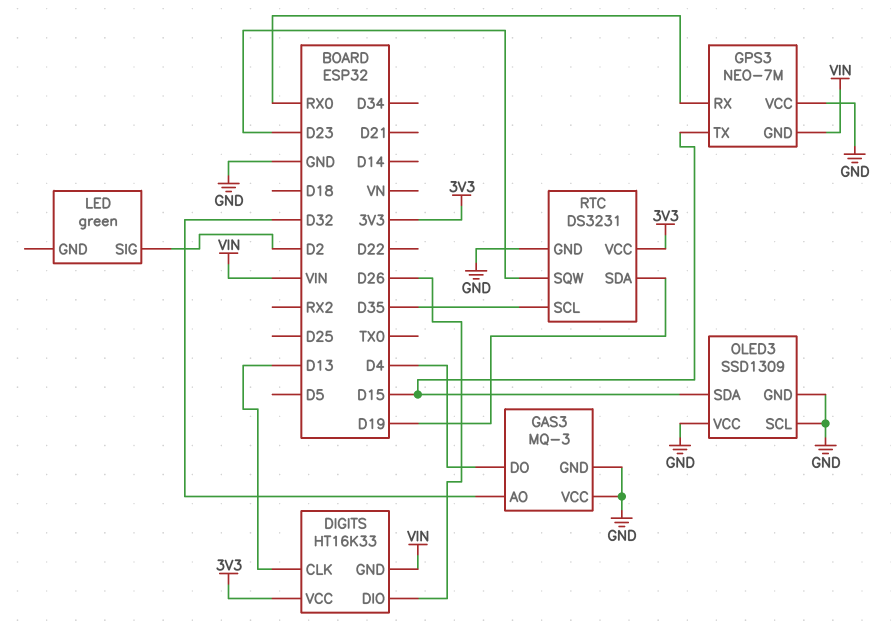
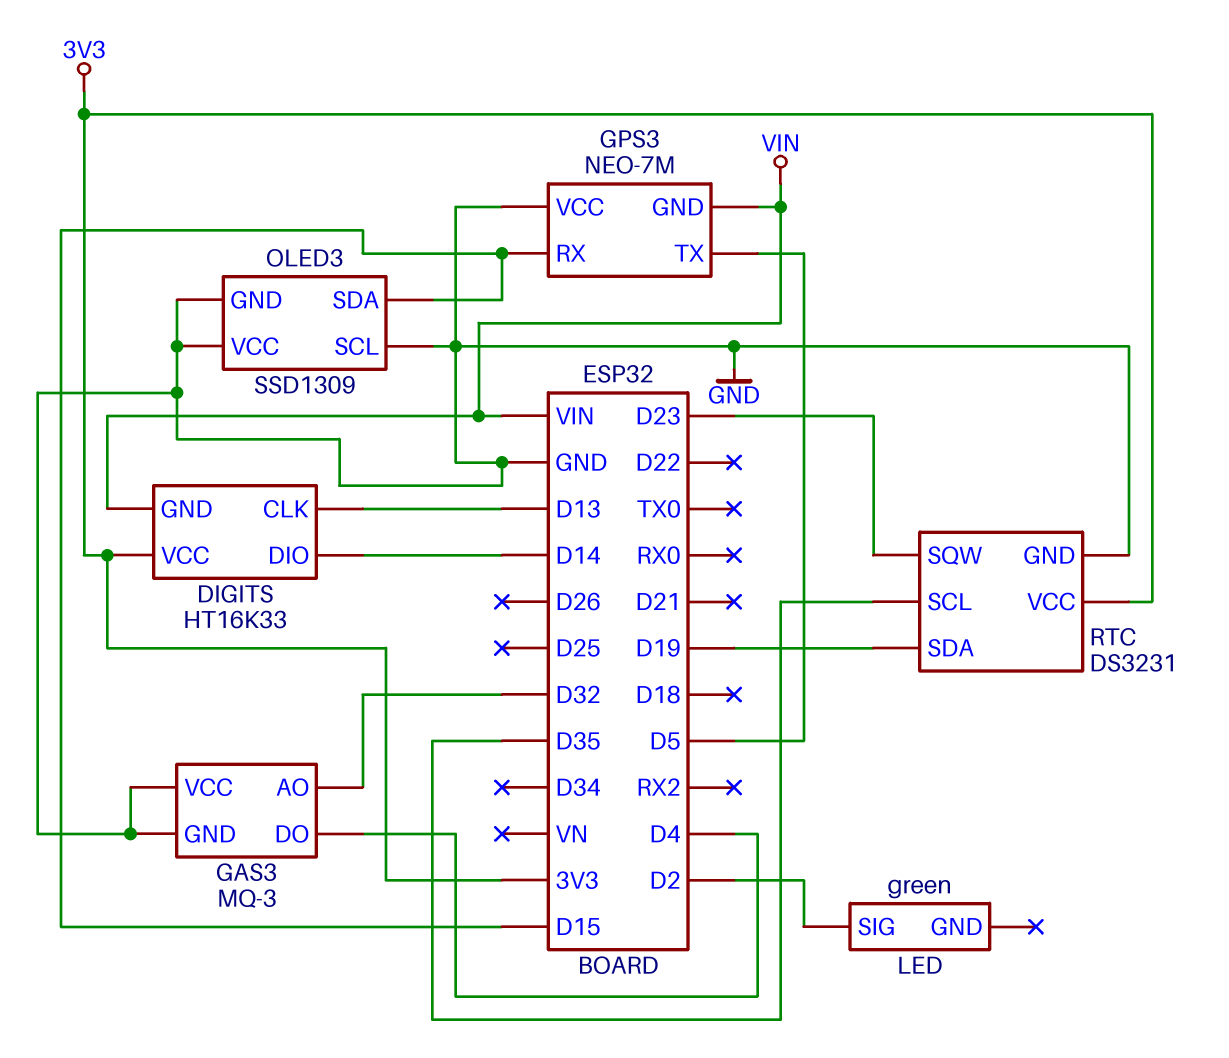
DIGITS pin DIO: D26 -> D14
GPS3 pin RX: RX0 -> D15
GPS3 pin TX: D15 -> D5

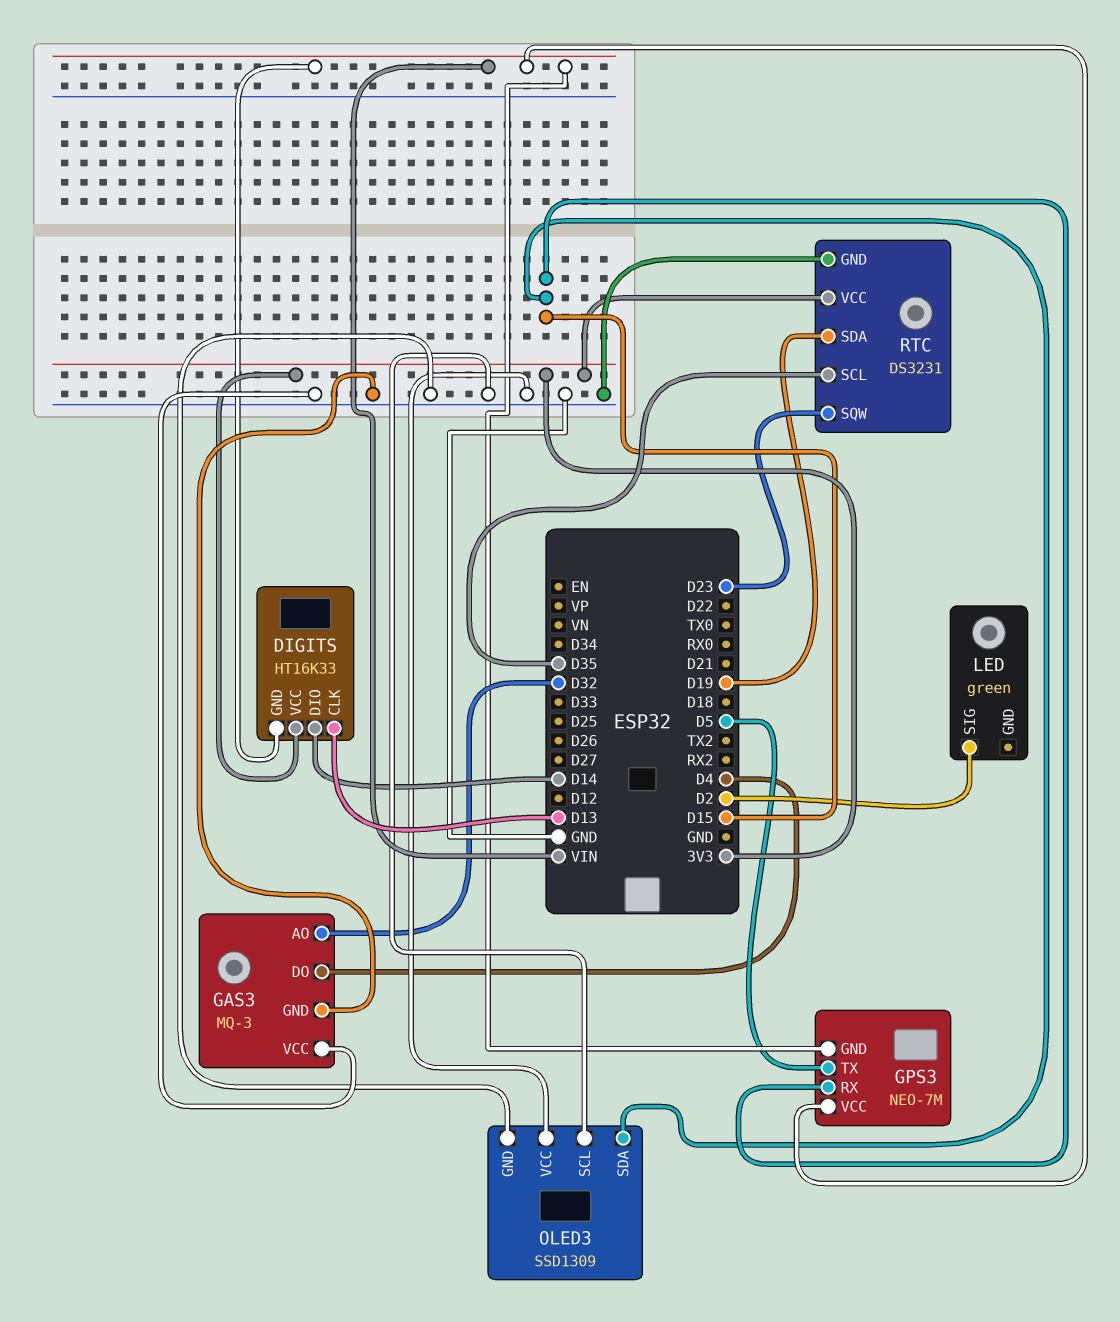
GPS3 pin VCC: GND -> VIN

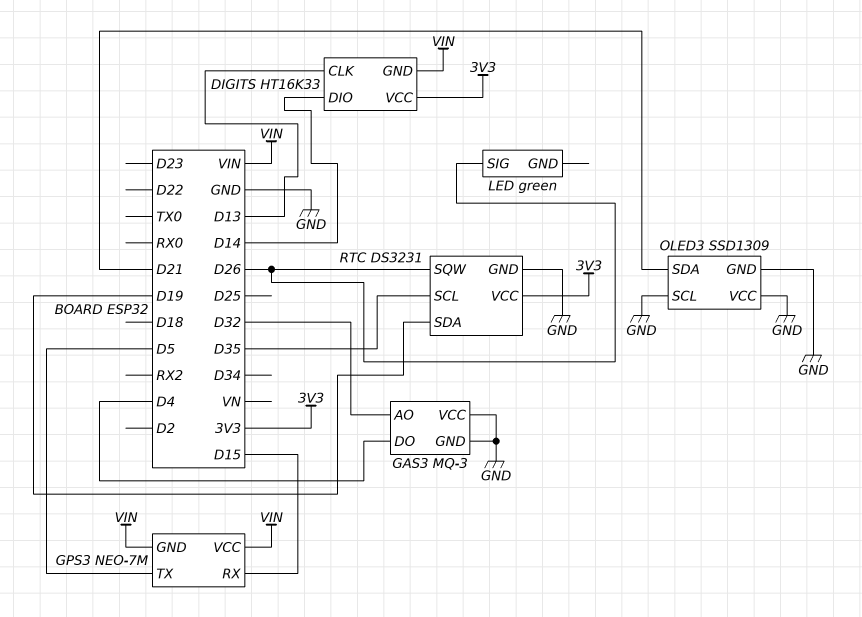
LED pin SIG: D2 -> D26
OLED3 pin SDA: D15 -> D21
RTC pin SQW: D23 -> D26

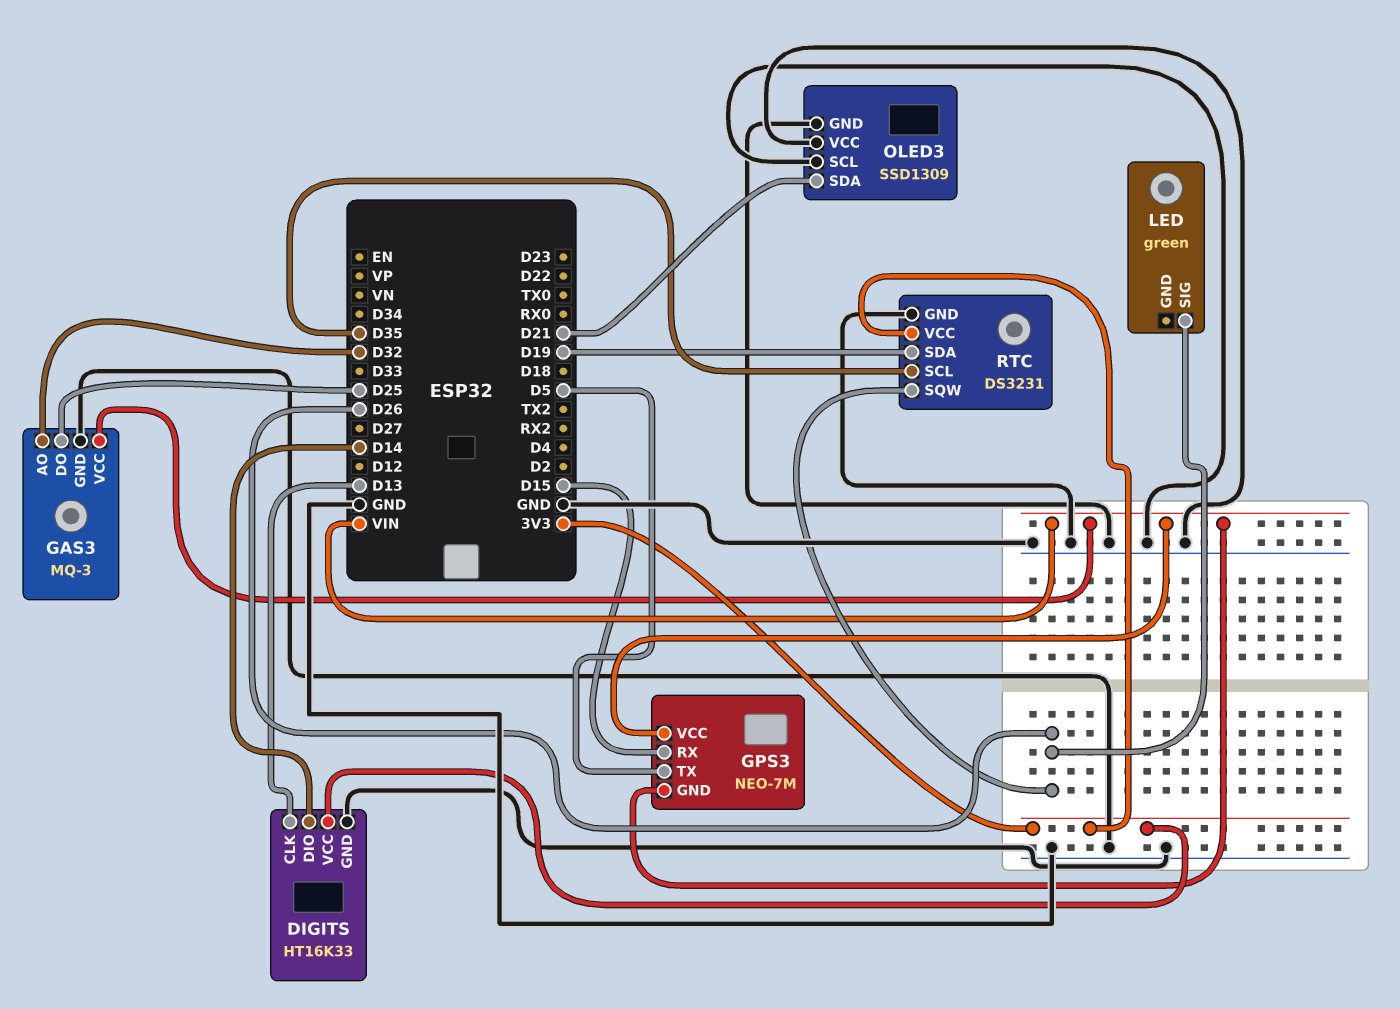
DIGITS pin GND: VIN -> GND
GAS3 pin DO: D4 -> D25
GAS3 pin VCC: GND -> VIN

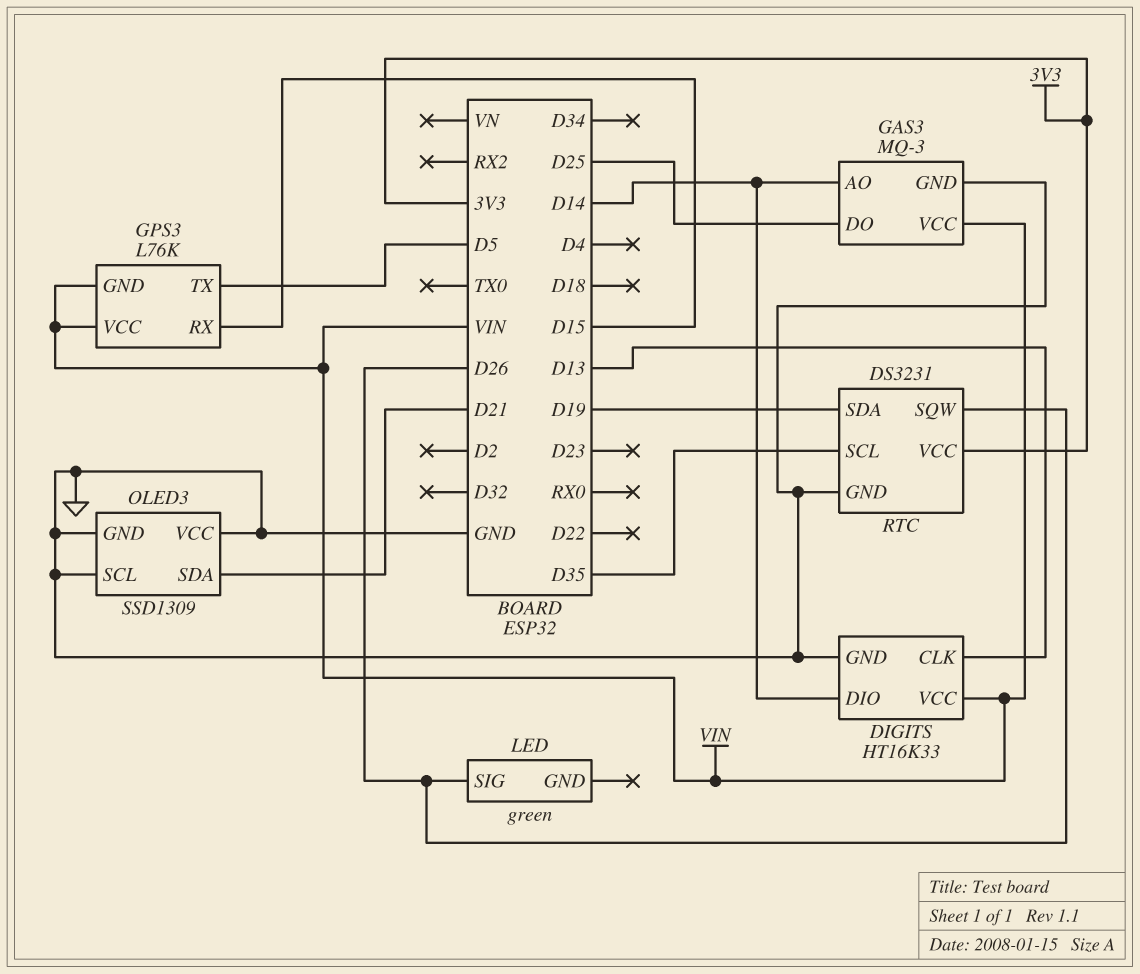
DIGITS pin VCC: 3V3 -> VIN
GAS3 pin AO: D32 -> D14
GPS3: NEO-7M -> L76K

